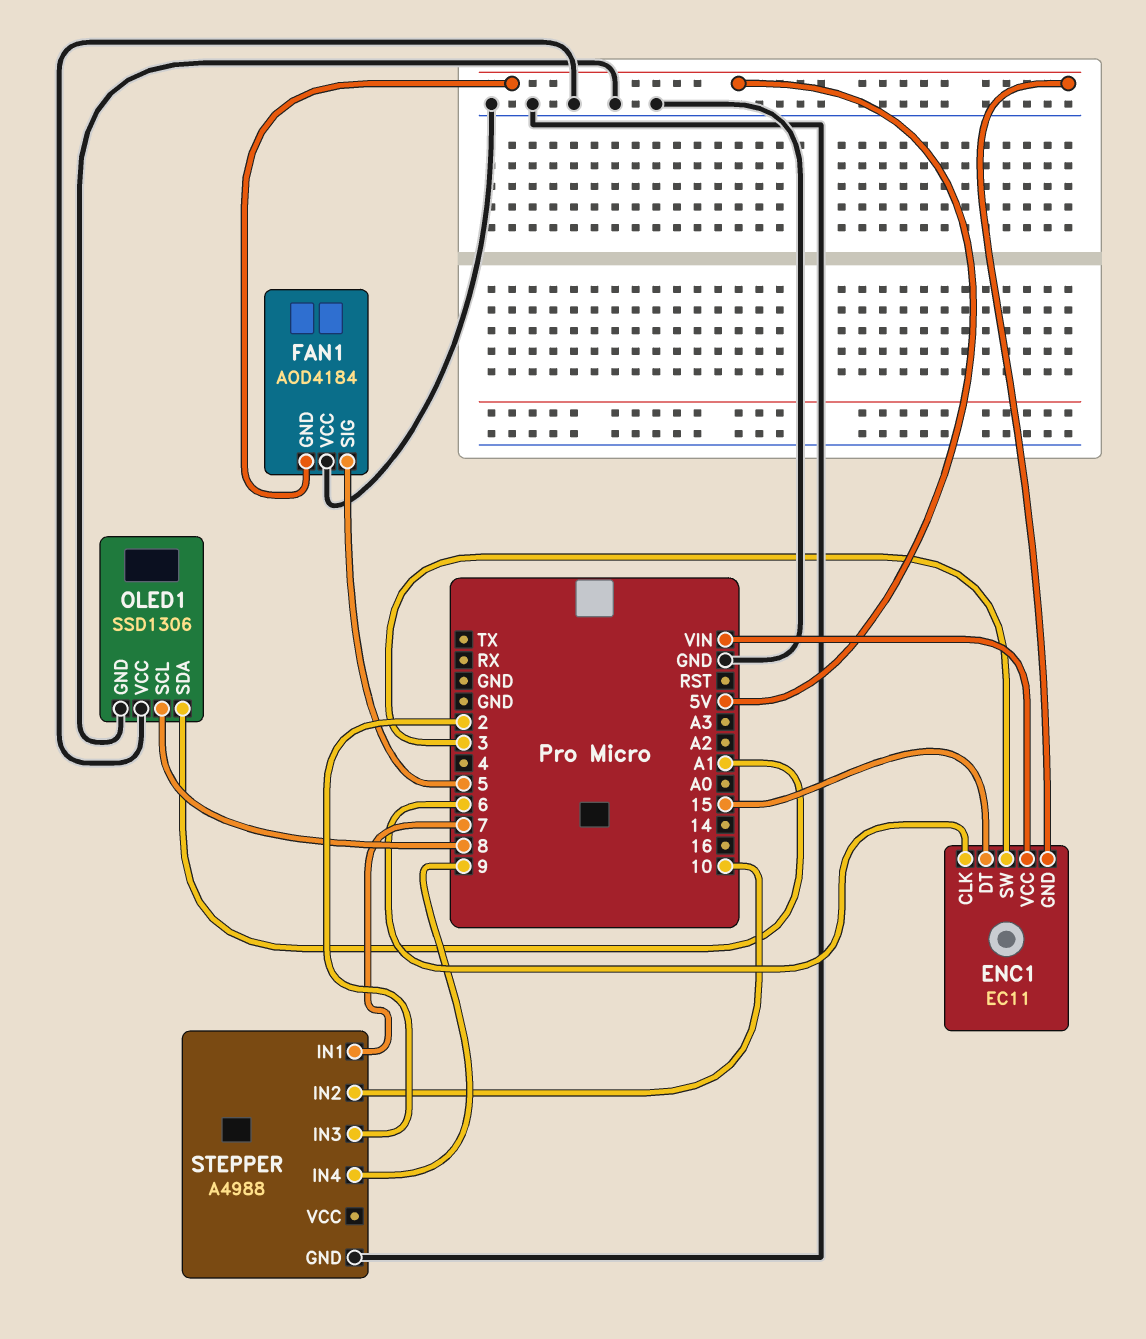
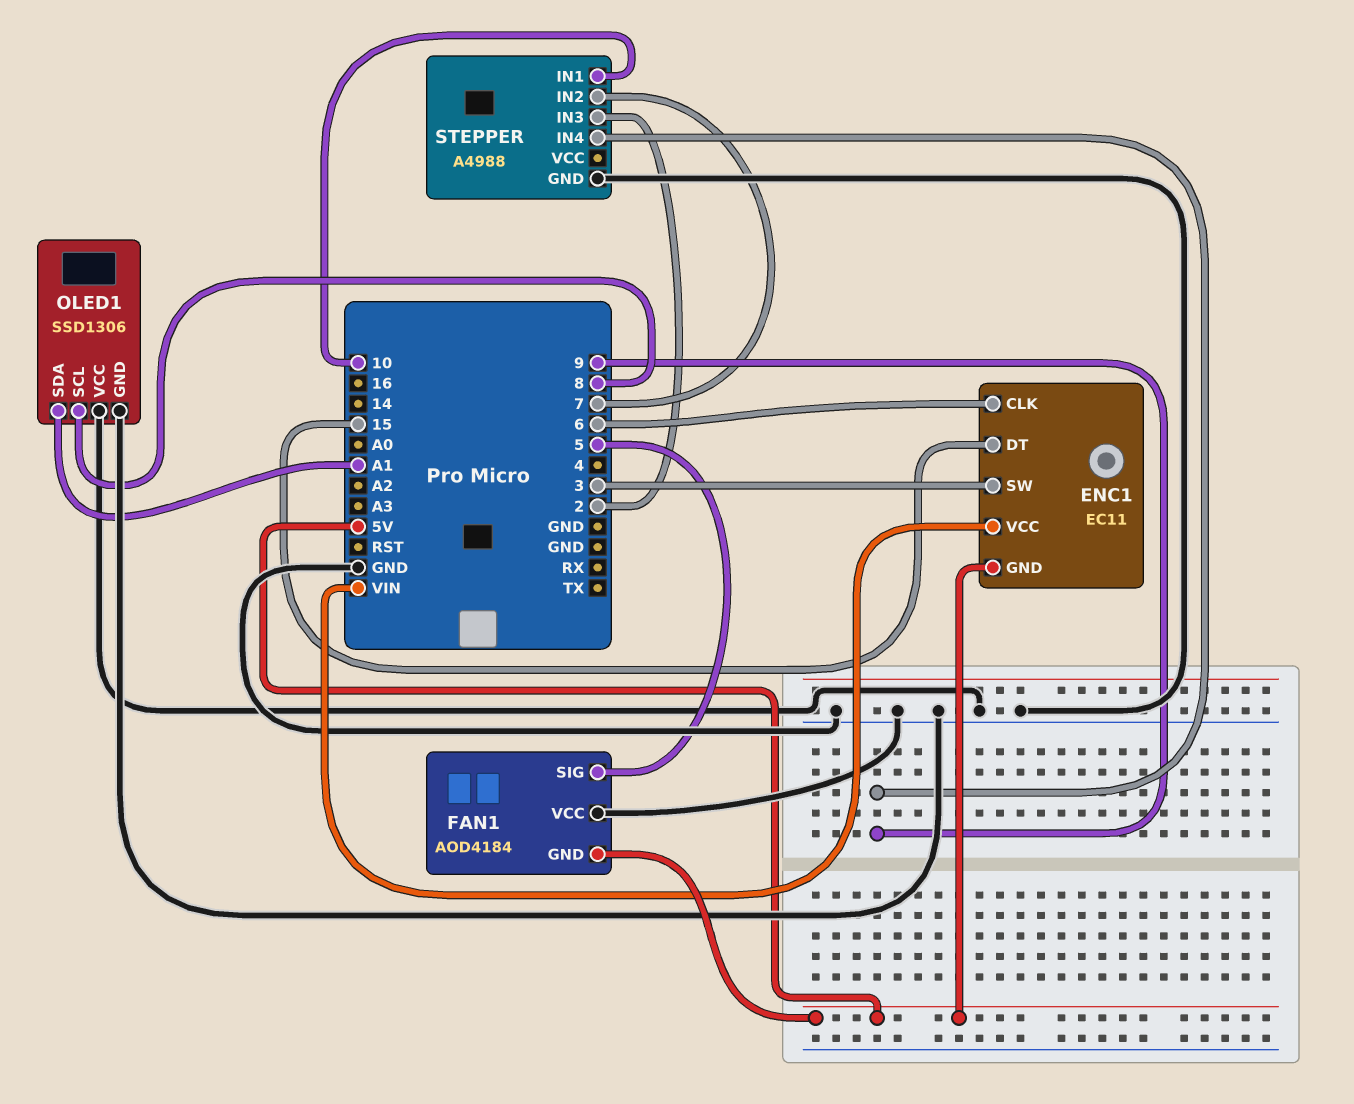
STEPPER pin IN1: 7 -> 10
STEPPER pin IN2: 10 -> 7

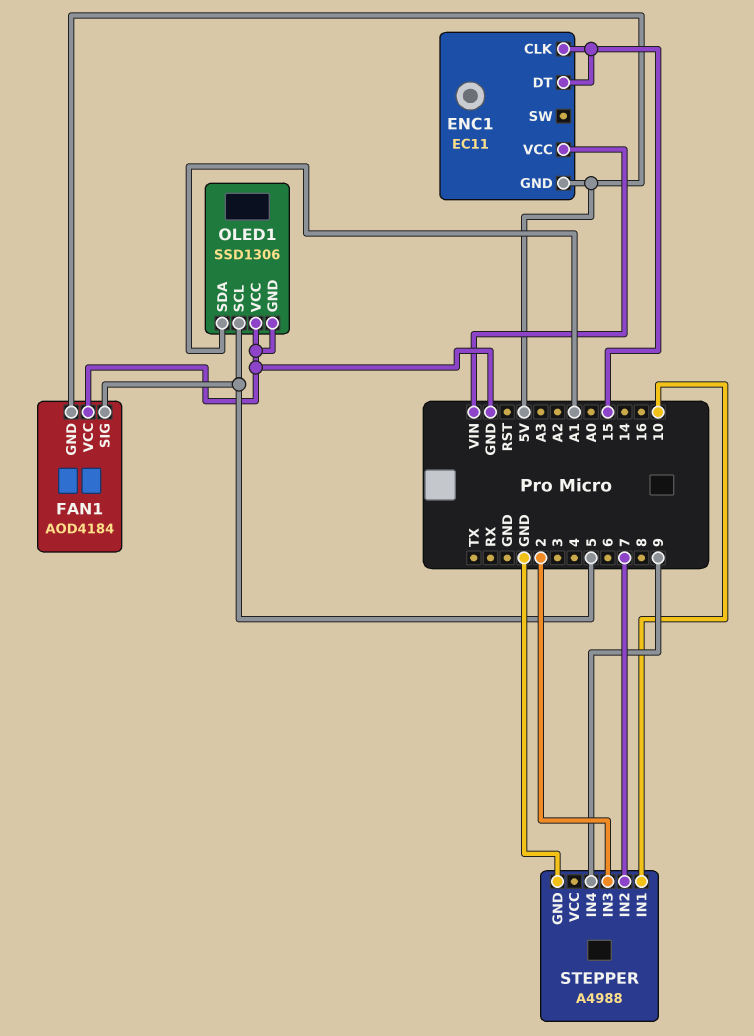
ENC1 pin CLK: 6 -> 15
ENC1 pin SW: 3 -> none
OLED1 pin SCL: 8 -> 5

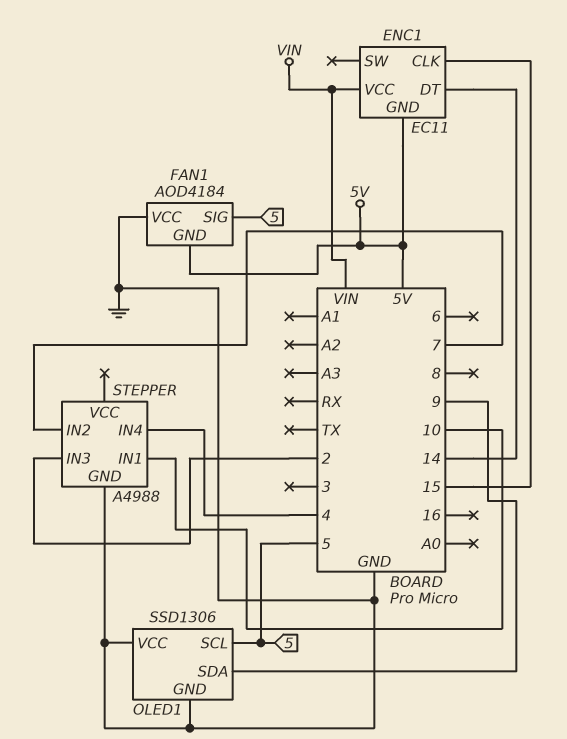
ENC1 pin DT: 15 -> 14
OLED1 pin SDA: A1 -> 9
STEPPER pin IN4: 9 -> 4

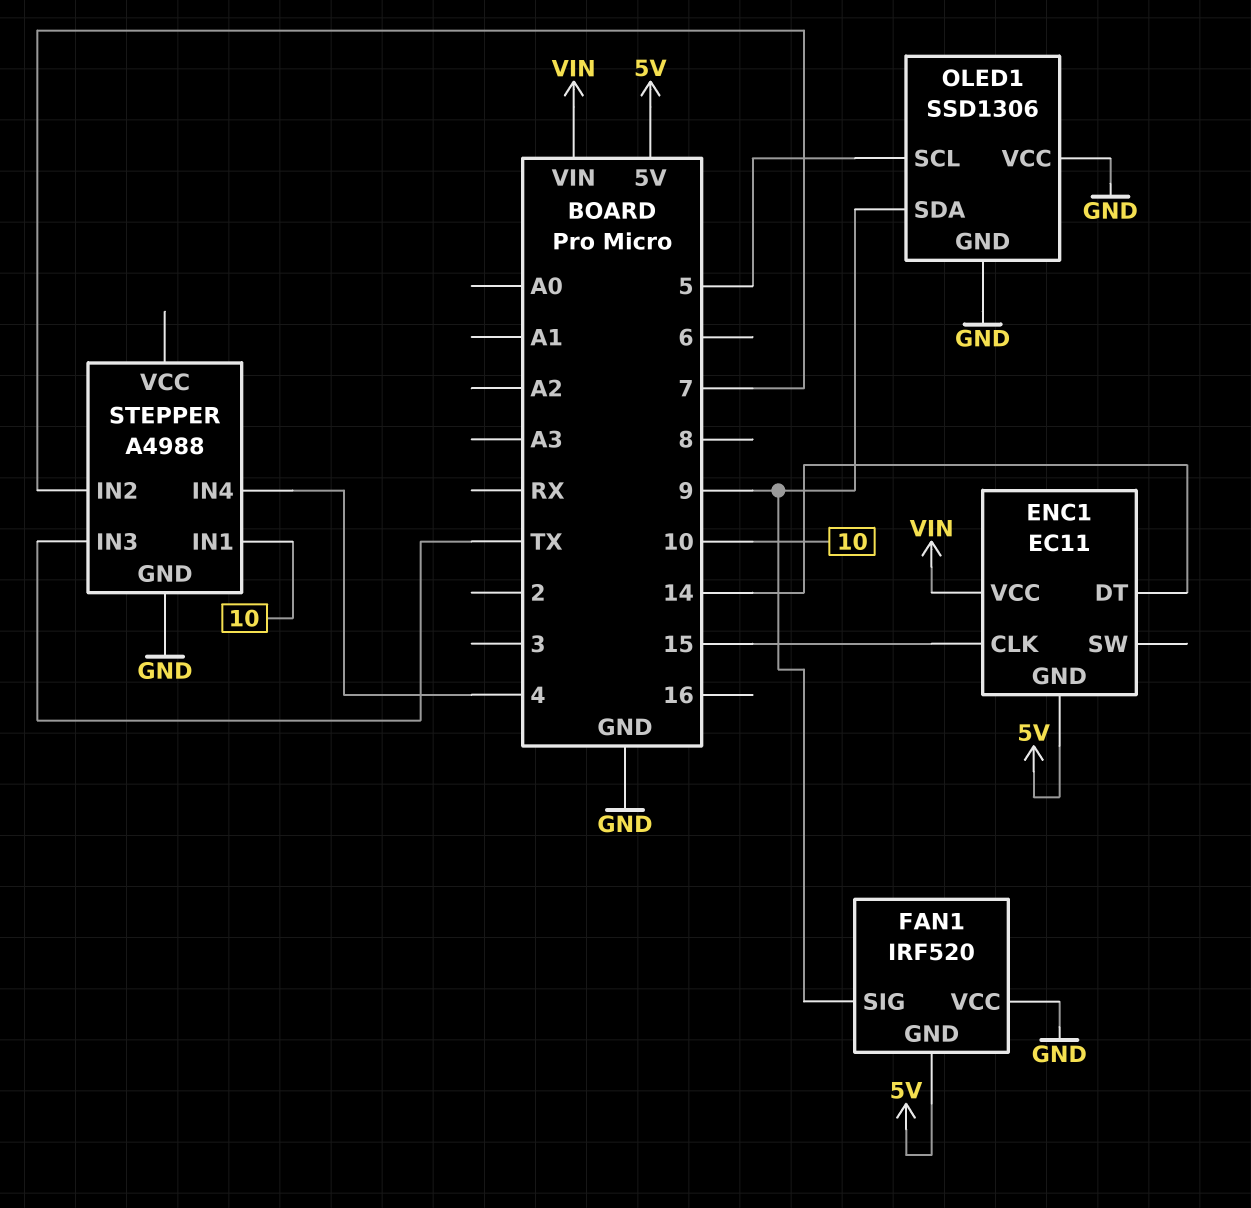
FAN1: AOD4184 -> IRF520
FAN1 pin SIG: 5 -> 9
STEPPER pin IN3: 2 -> TX

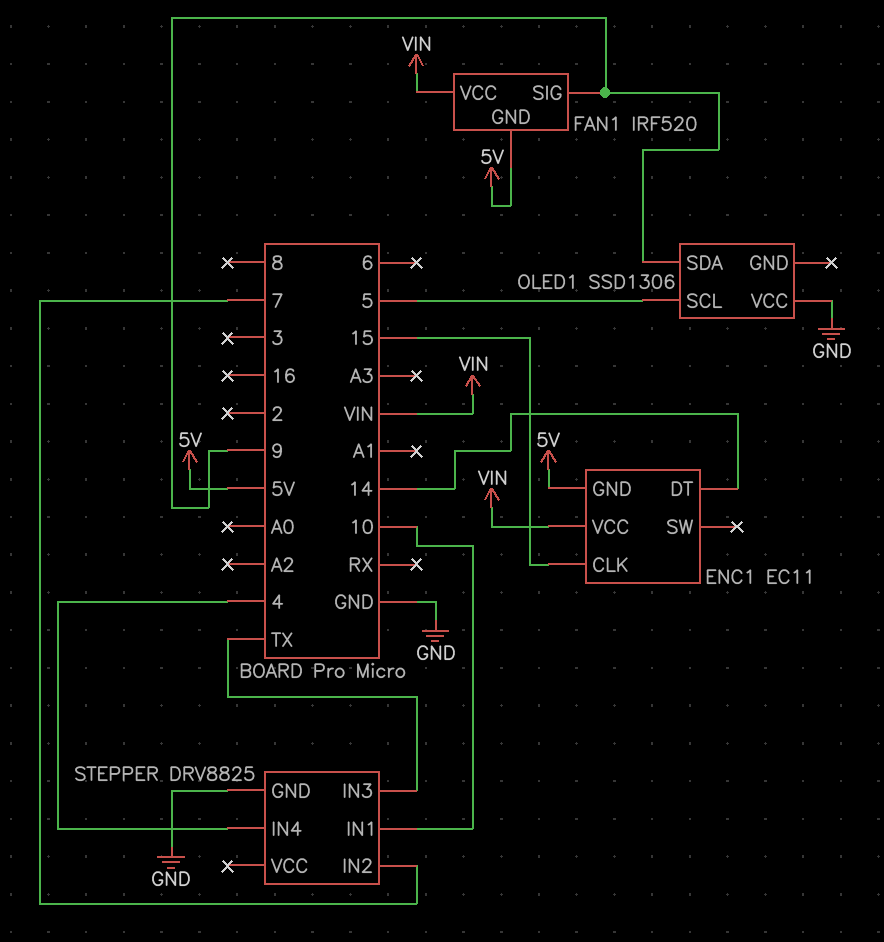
FAN1 pin VCC: GND -> VIN
OLED1 pin GND: GND -> none
STEPPER: A4988 -> DRV8825

